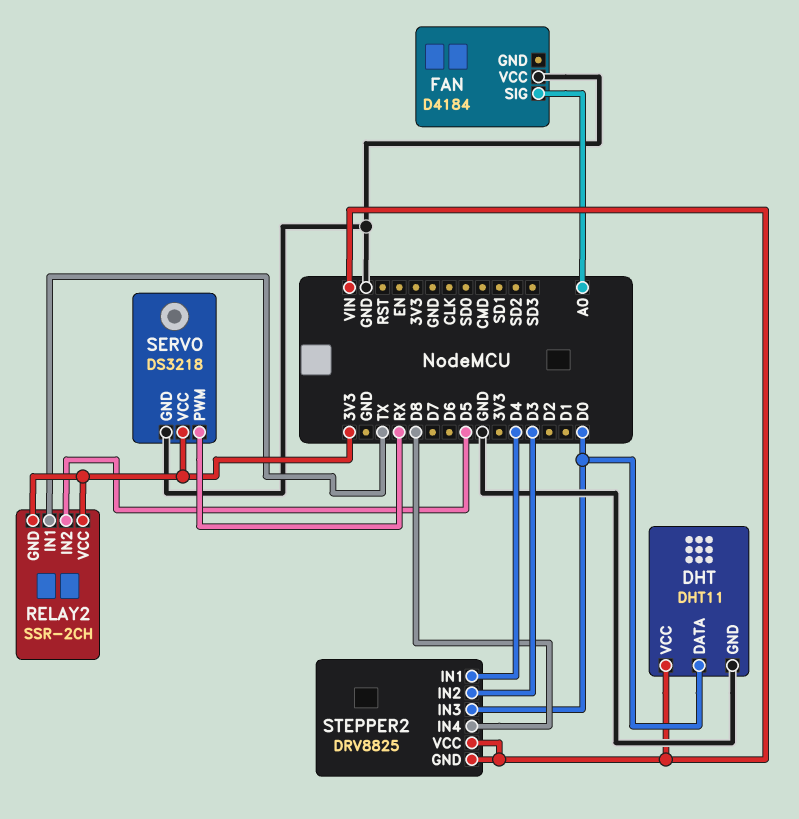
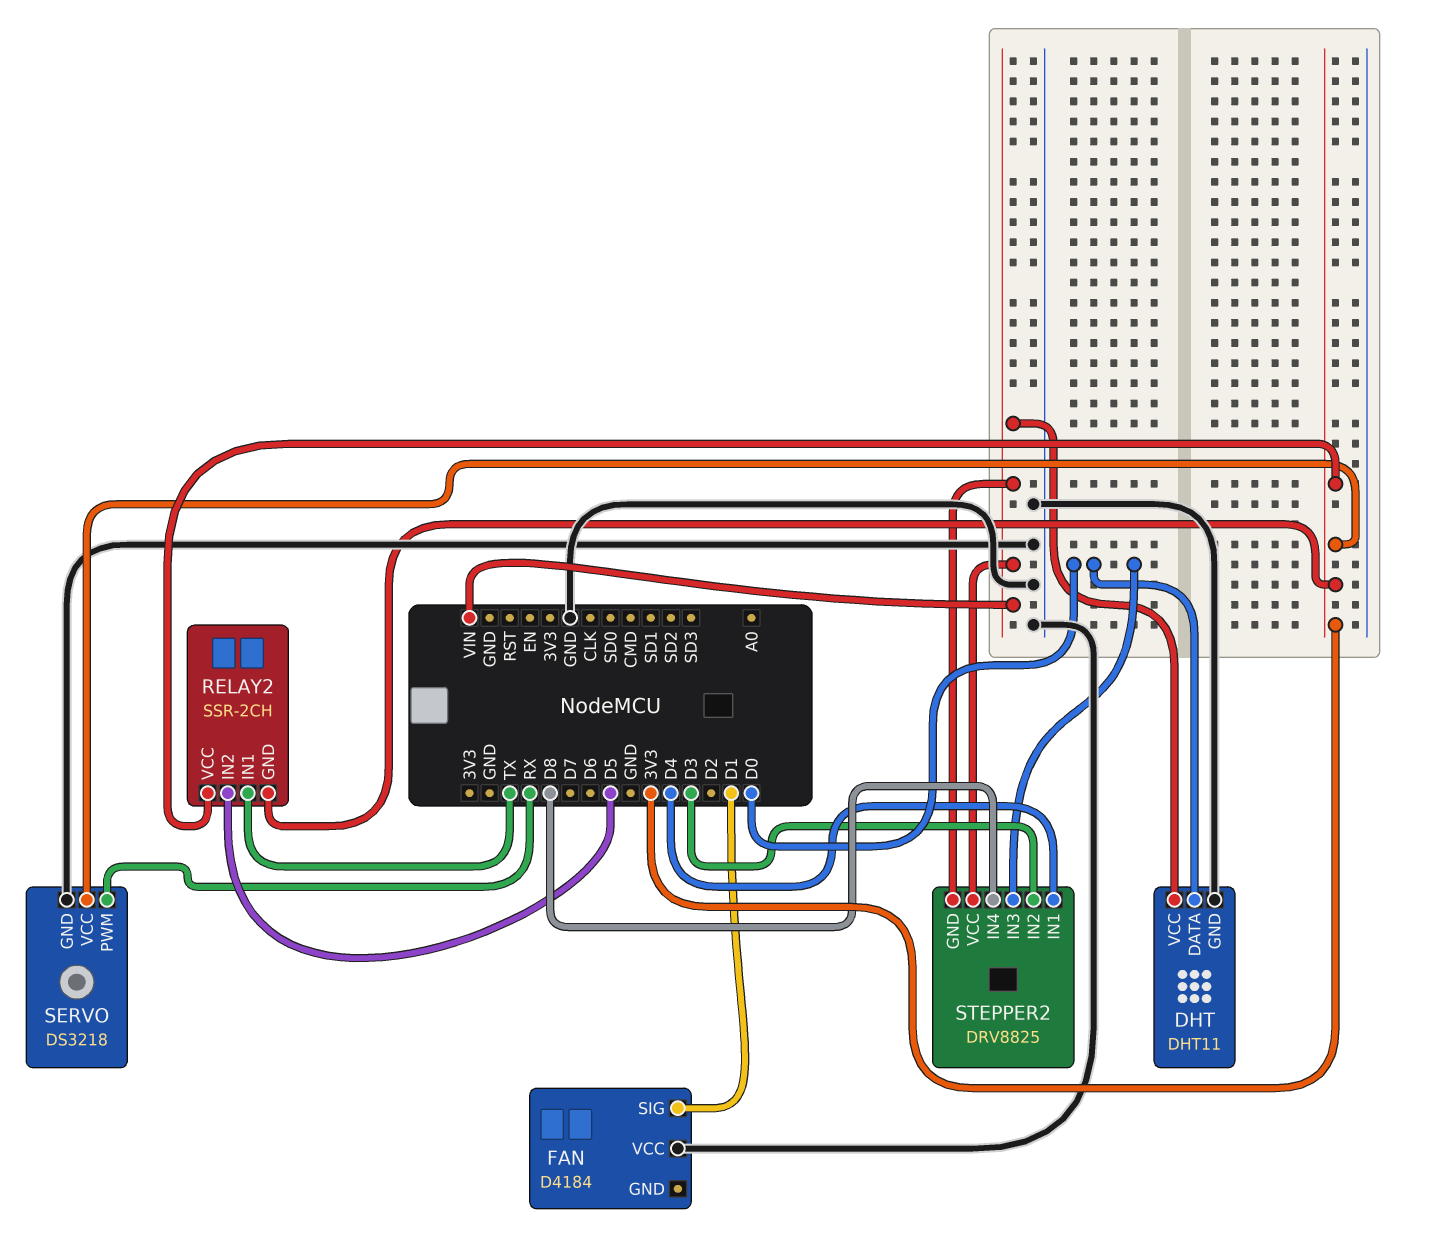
FAN pin SIG: A0 -> D1

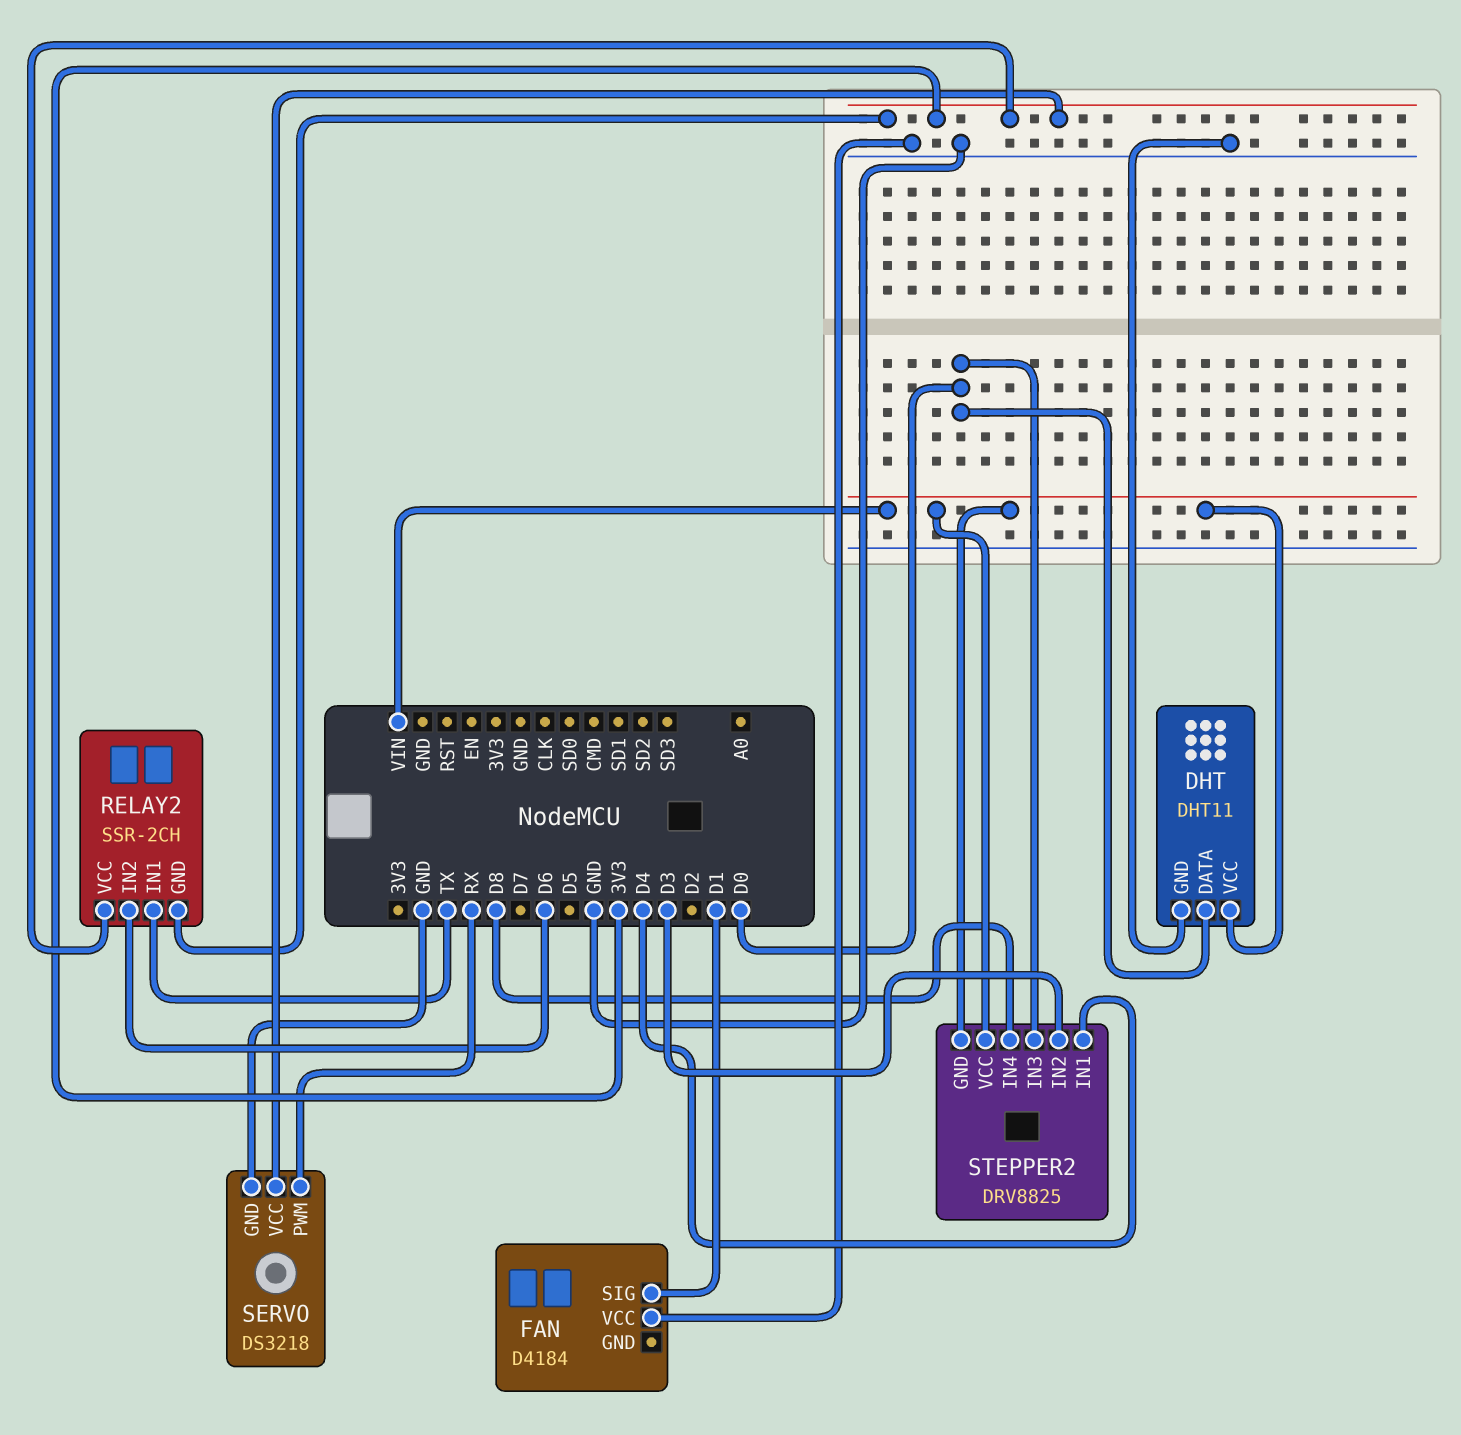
RELAY2 pin IN2: D5 -> D6

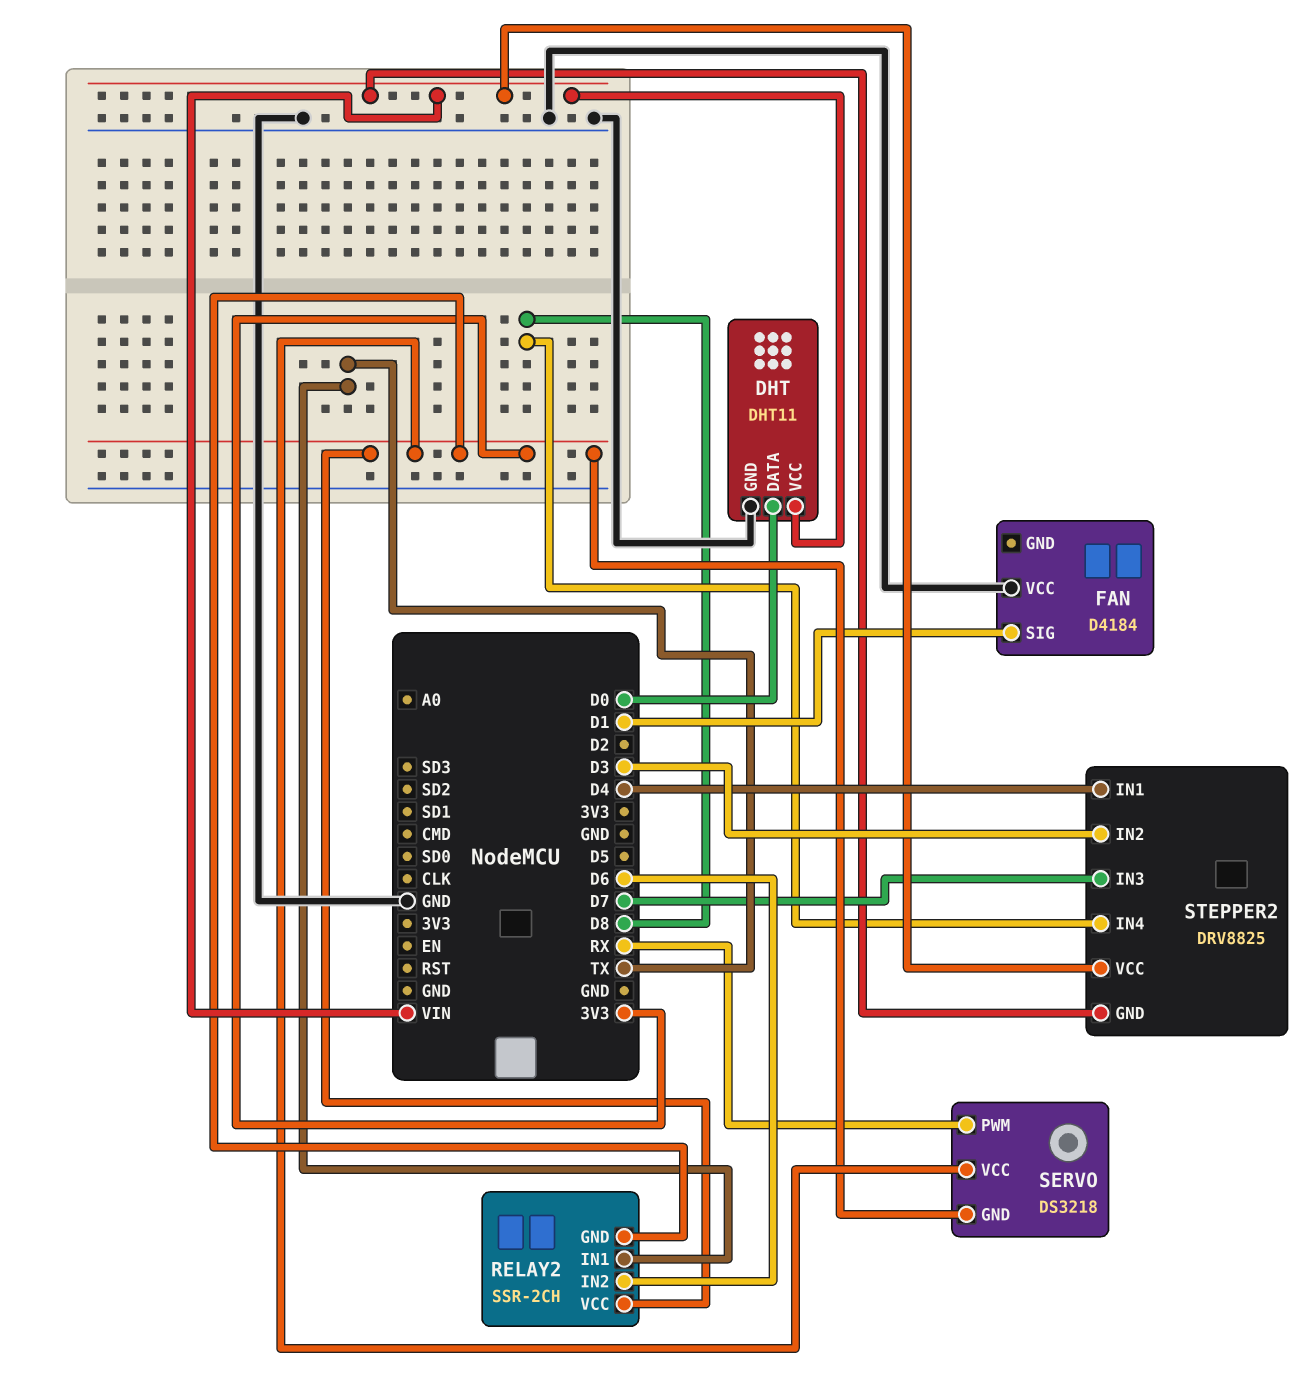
SERVO pin GND: GND -> 3V3
STEPPER2 pin IN3: D0 -> D7

